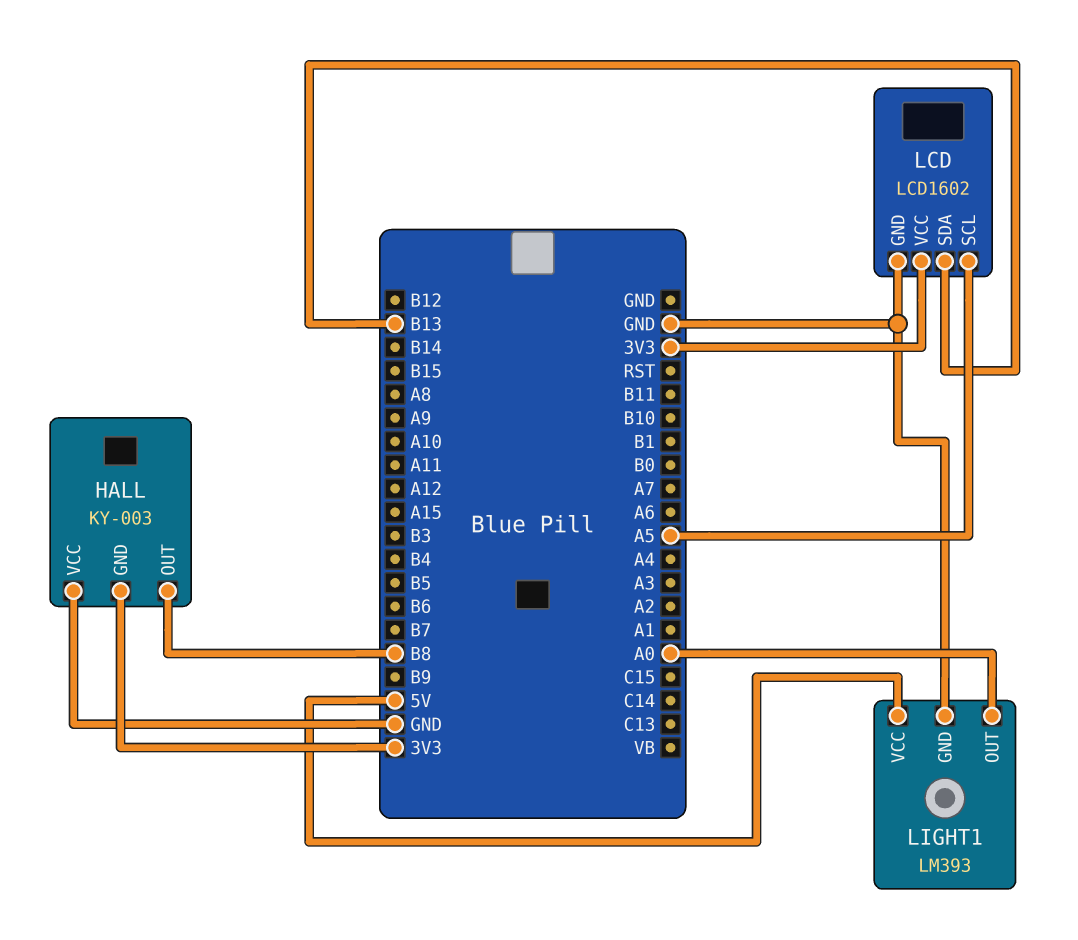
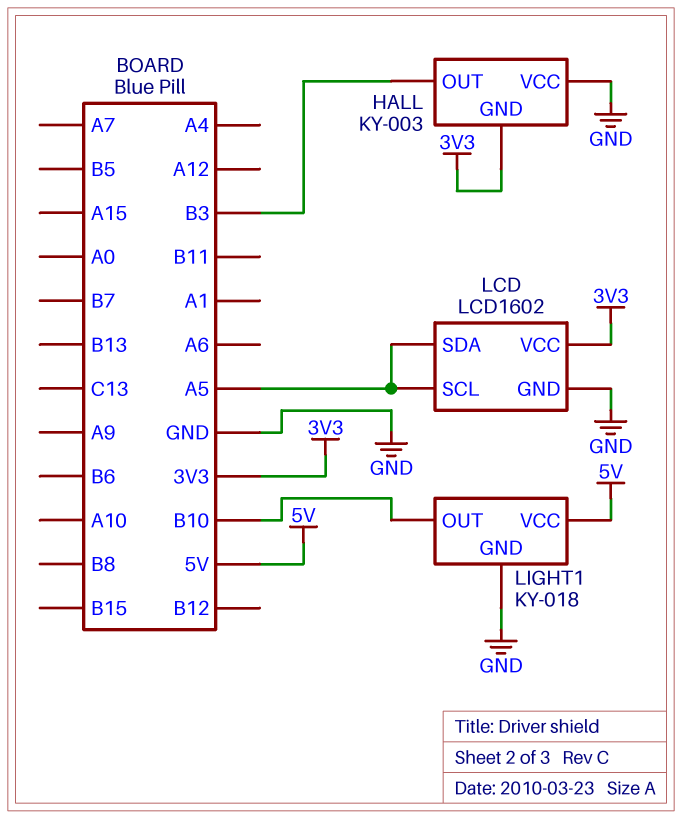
HALL pin OUT: B8 -> B3
LCD pin SDA: B13 -> A5
LIGHT1: LM393 -> KY-018
LIGHT1 pin OUT: A0 -> B10

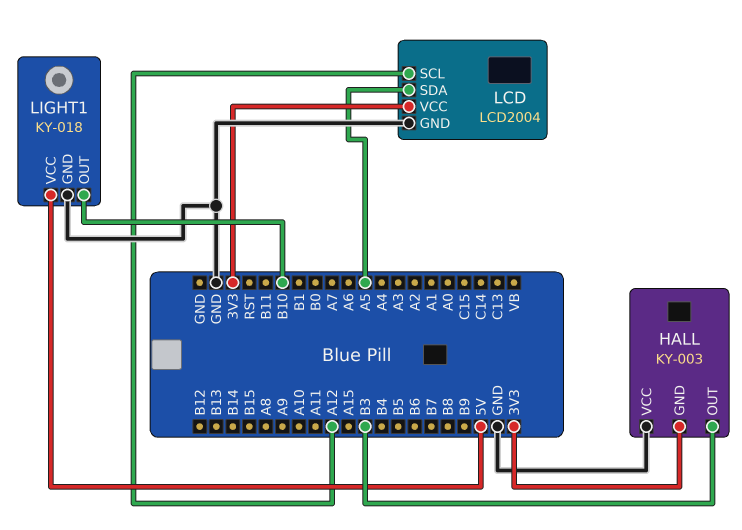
LCD: LCD1602 -> LCD2004
LCD pin SCL: A5 -> A12

